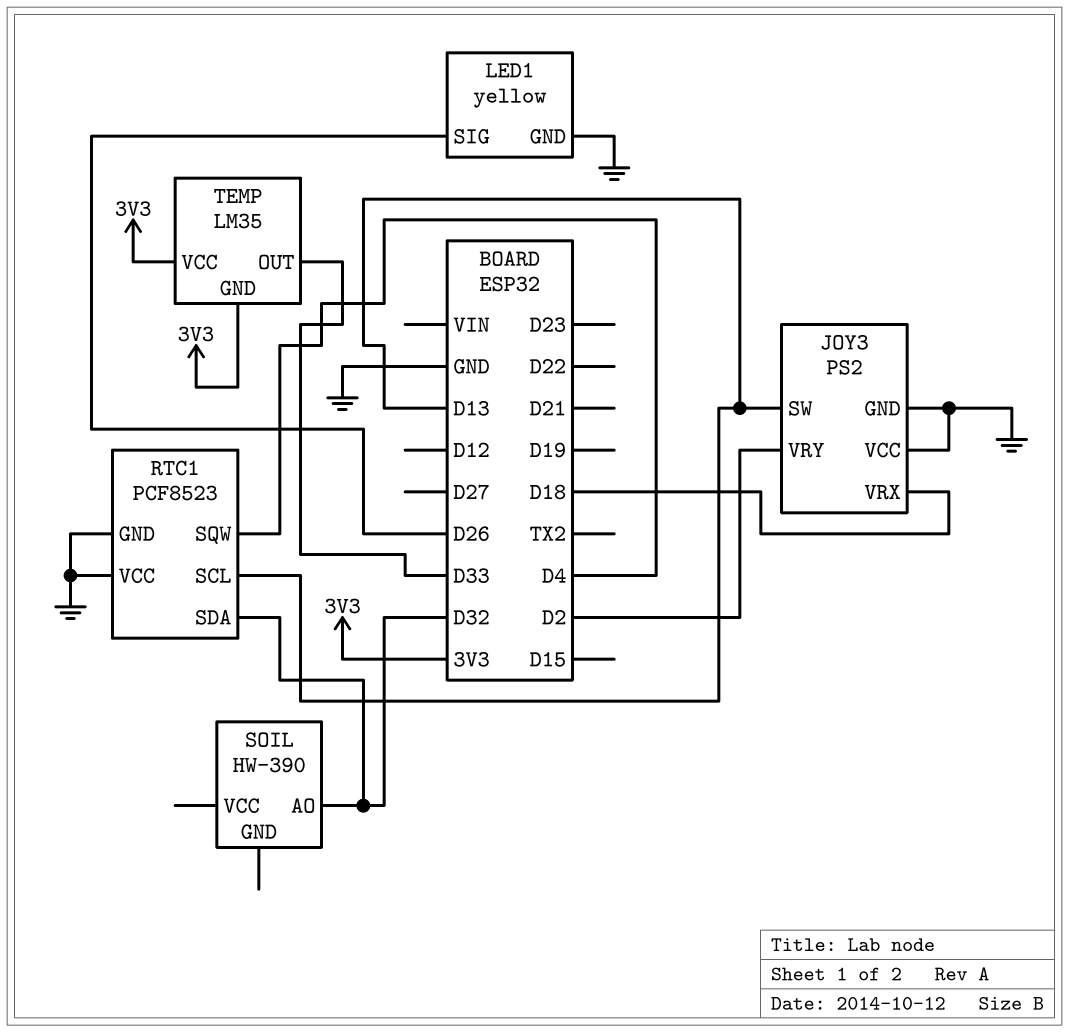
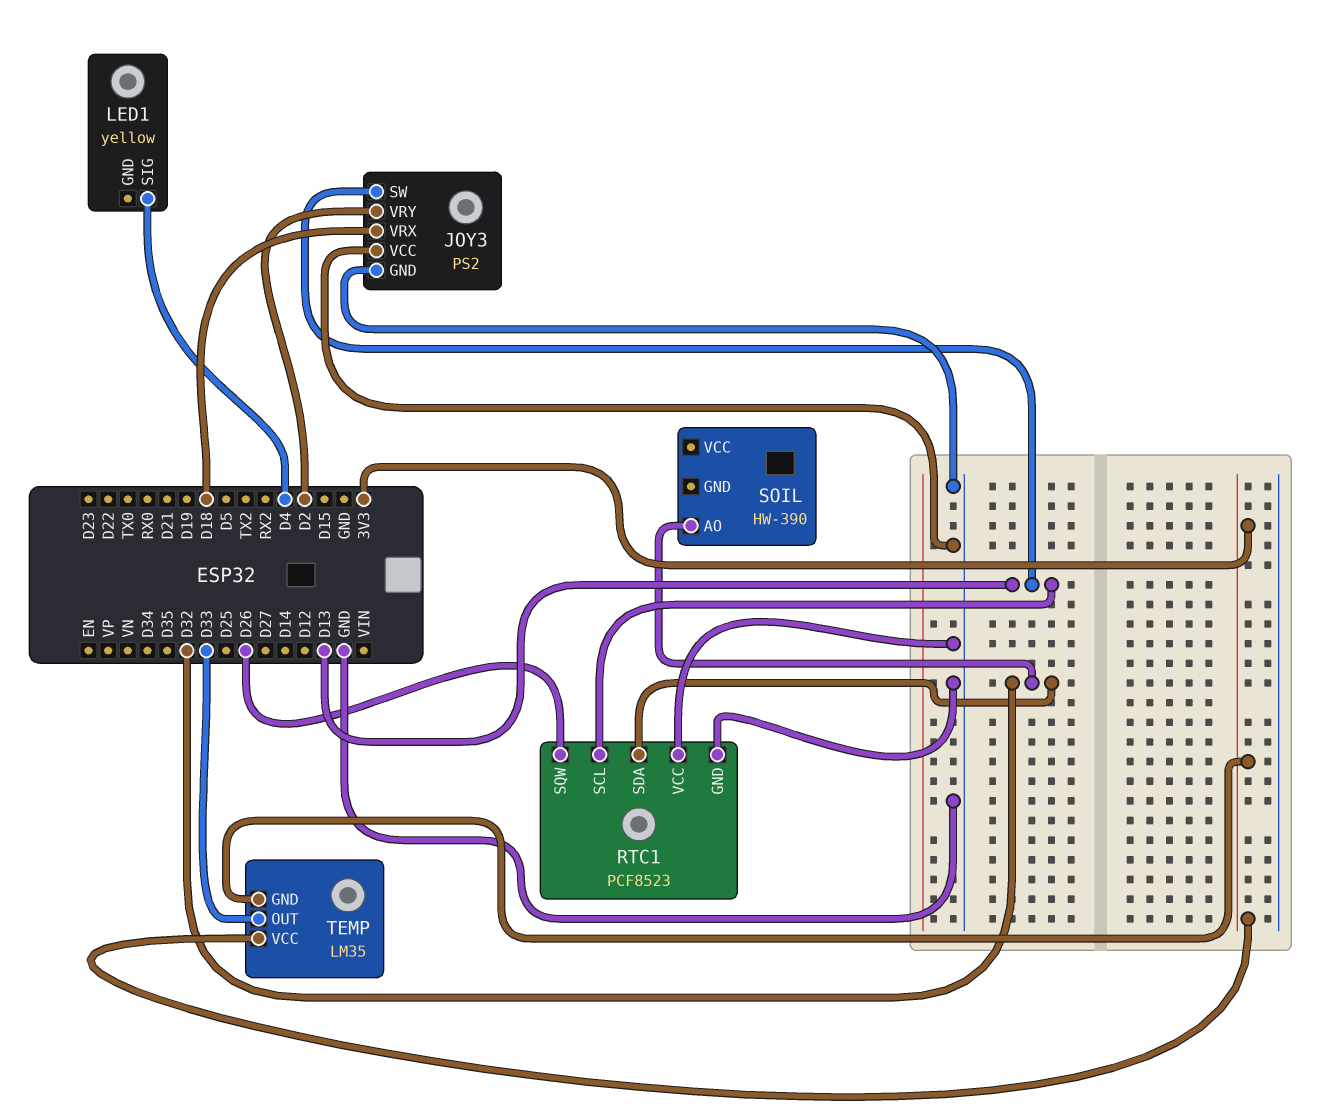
LED1 pin GND: GND -> none
LED1 pin SIG: D26 -> D4
RTC1 pin SQW: D4 -> D26

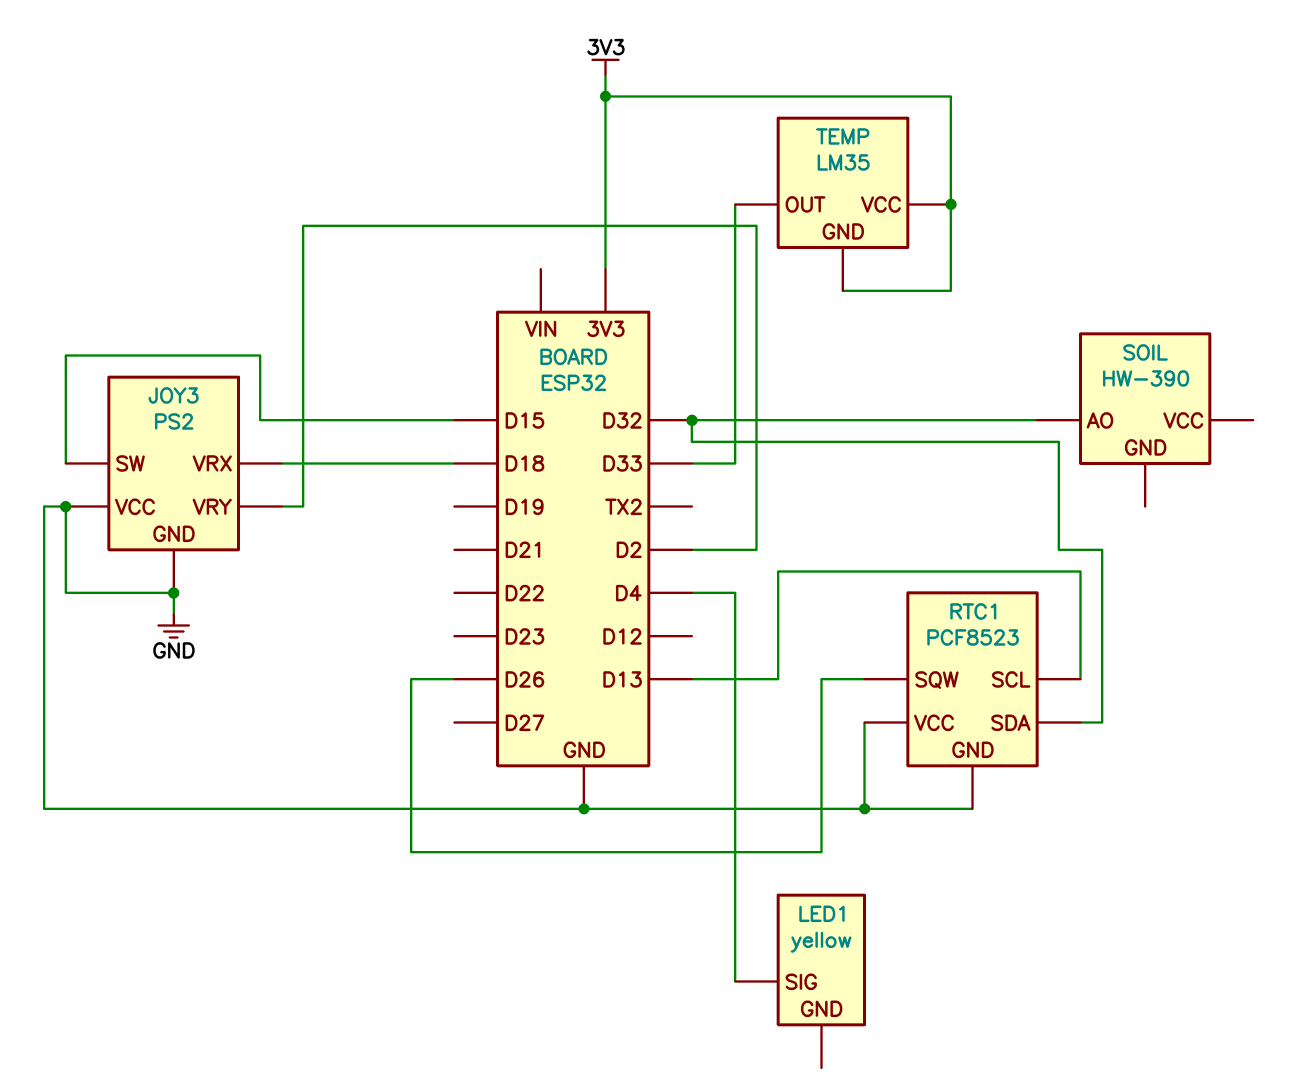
JOY3 pin SW: D13 -> D15

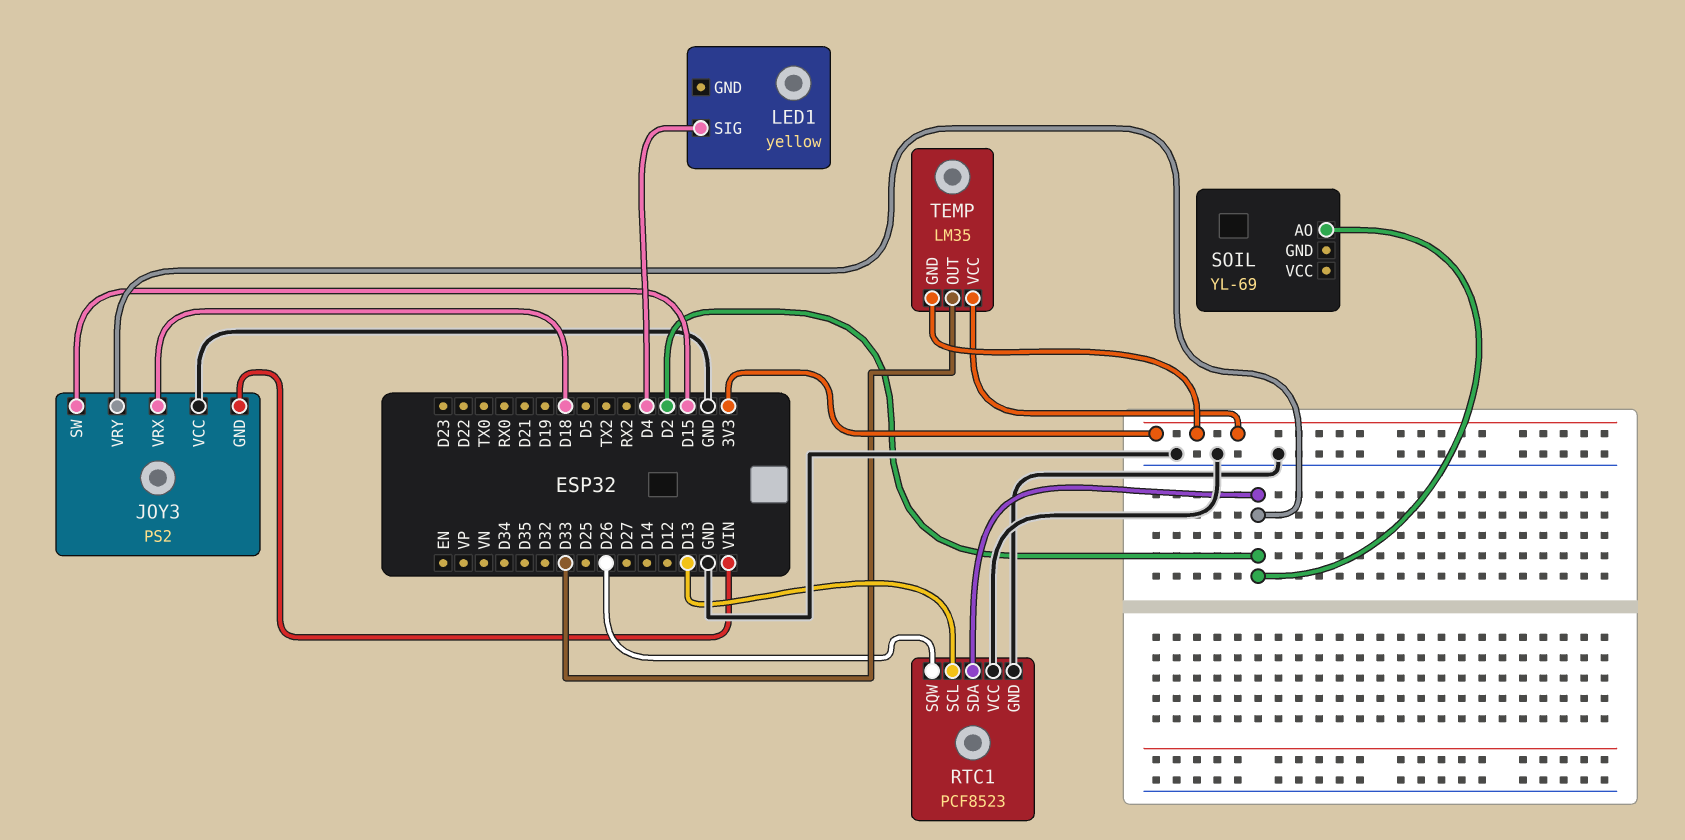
JOY3 pin GND: GND -> VIN
RTC1 pin SDA: D32 -> D2
SOIL: HW-390 -> YL-69
SOIL pin AO: D32 -> D2

